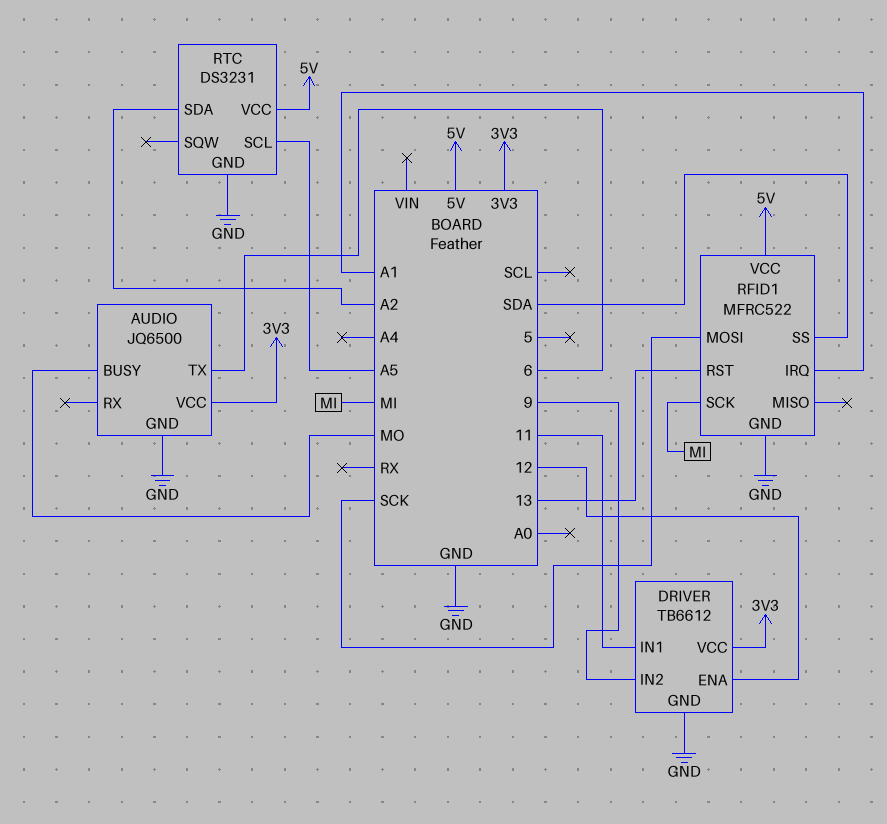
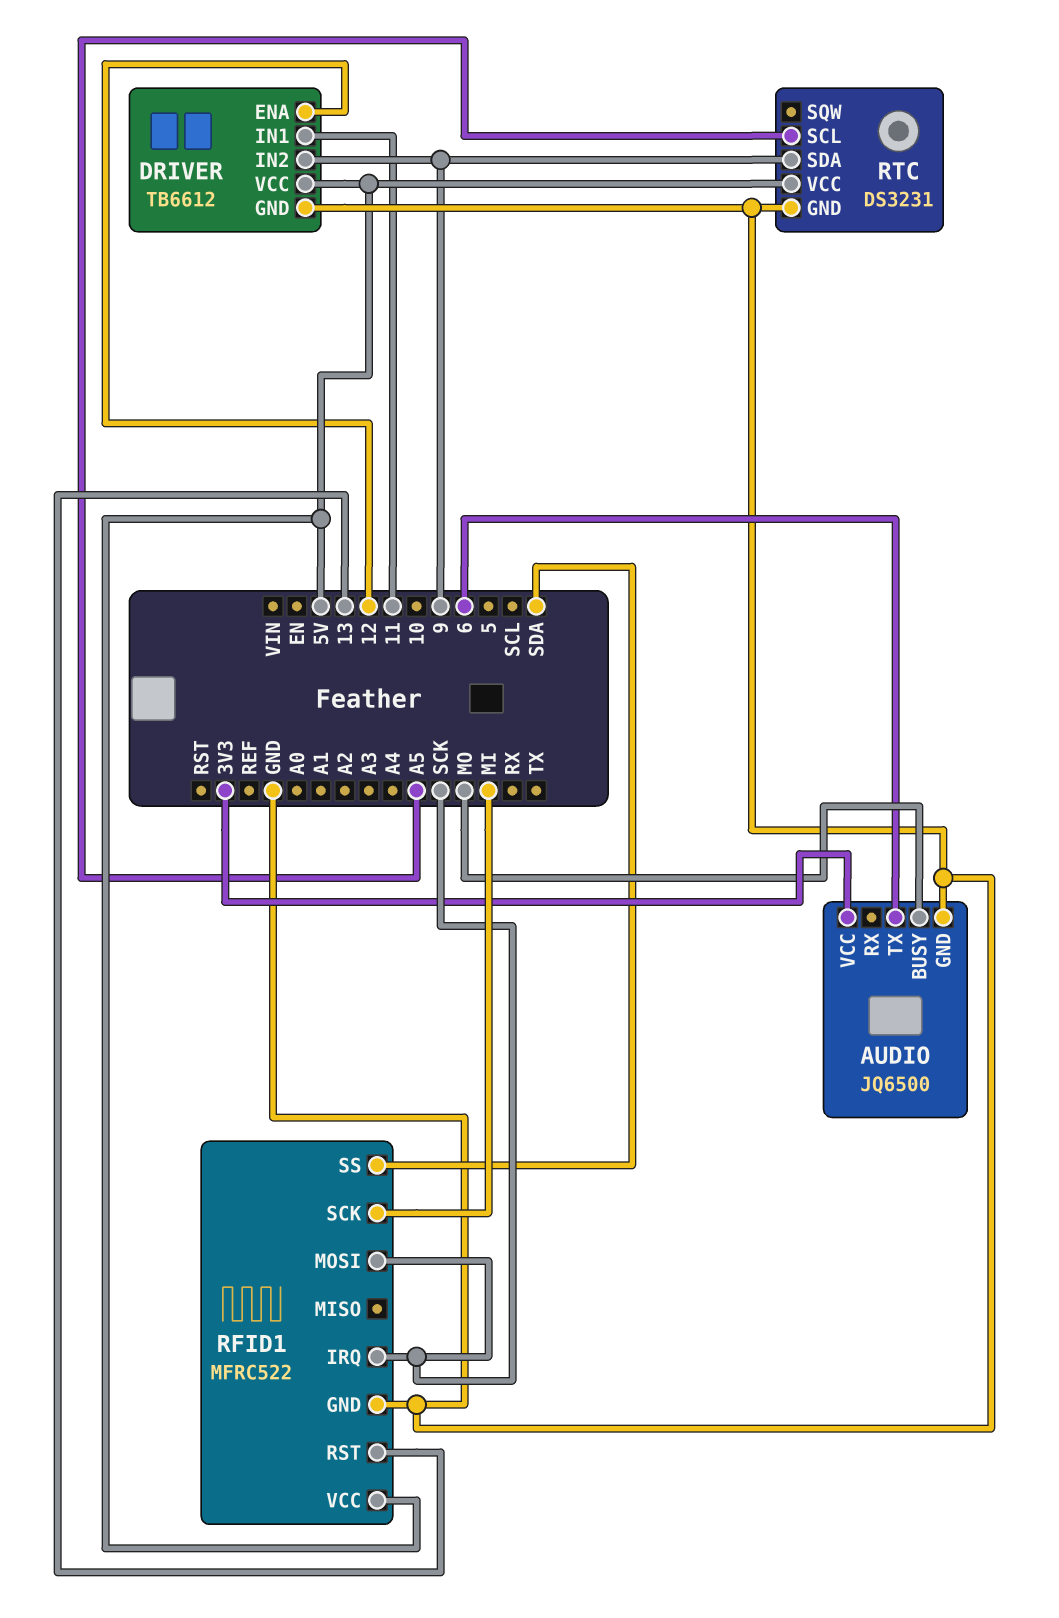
DRIVER pin VCC: 3V3 -> 5V
RFID1 pin IRQ: A1 -> SCK
RTC pin SDA: A2 -> 9

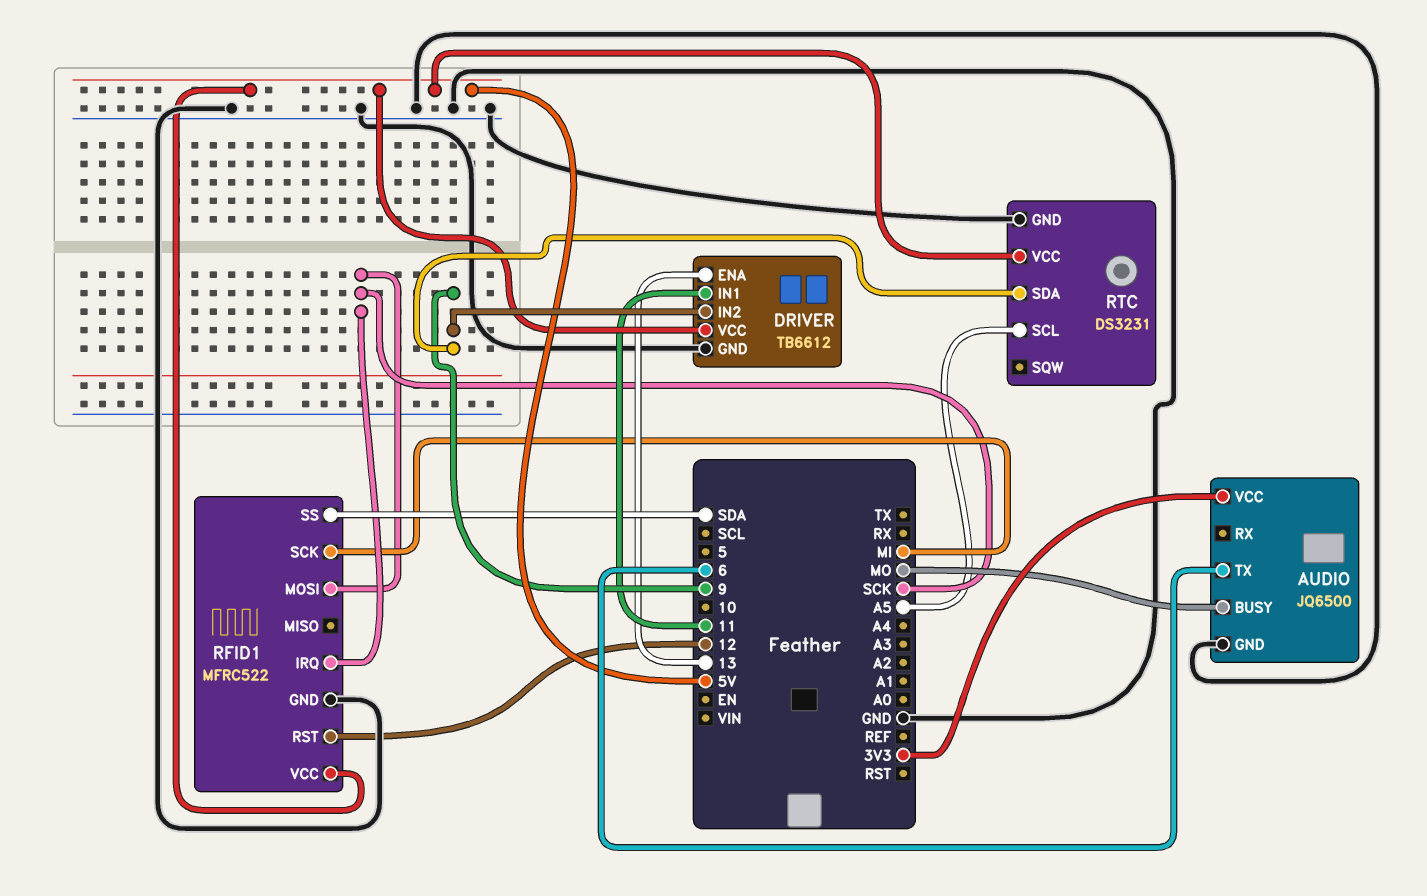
DRIVER pin ENA: 12 -> 13
RFID1 pin RST: 13 -> 12

